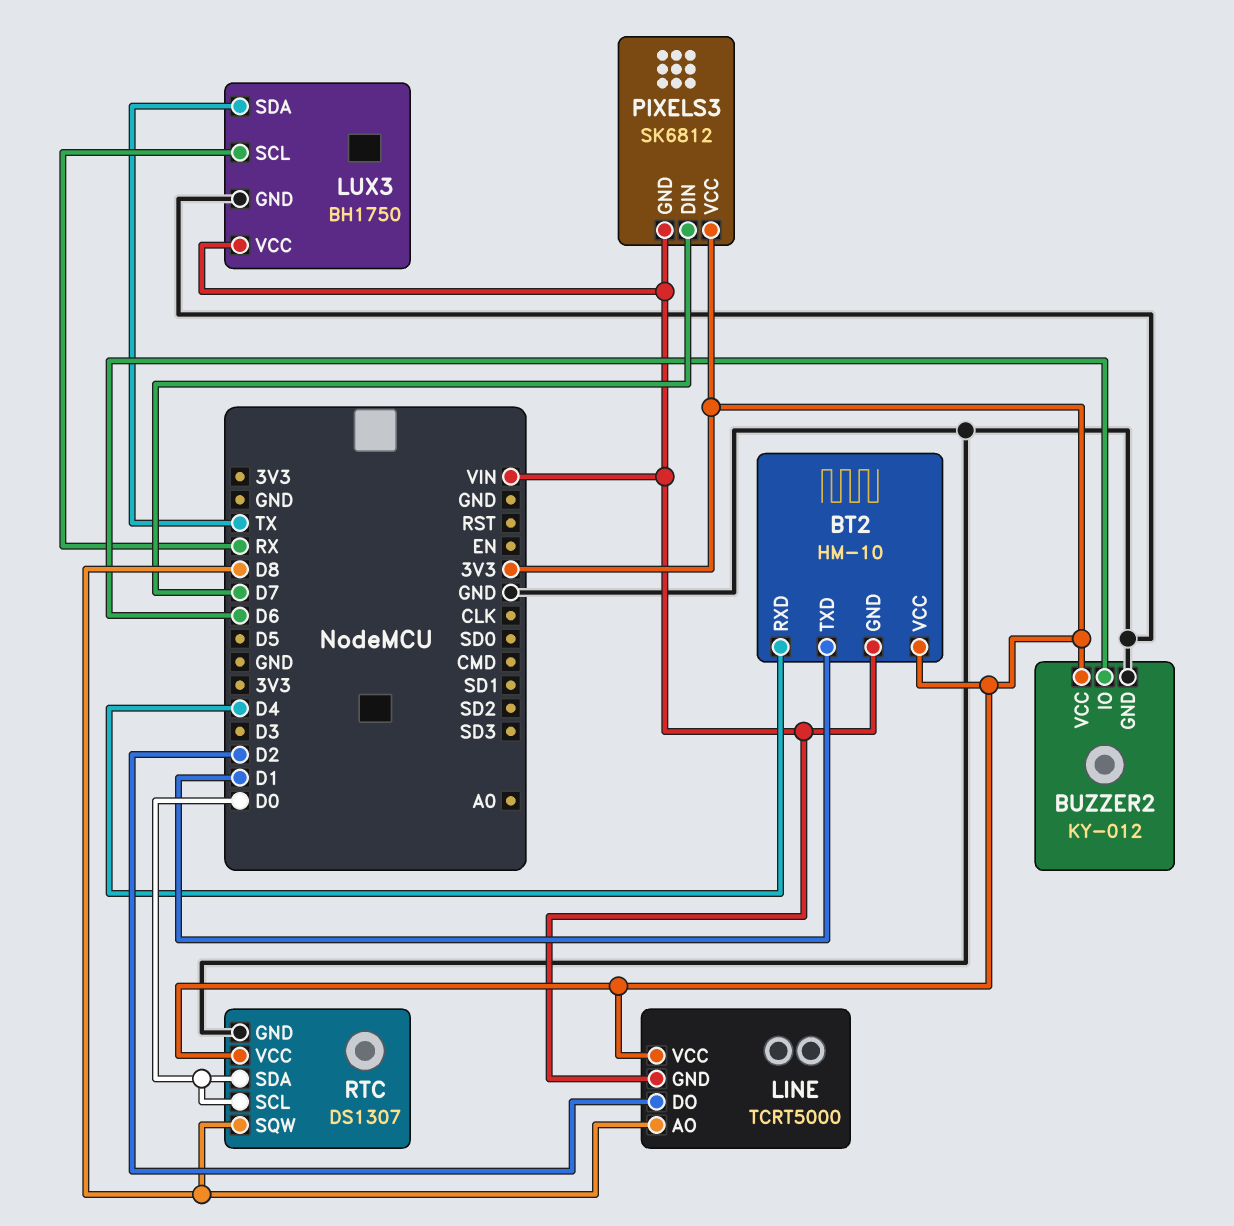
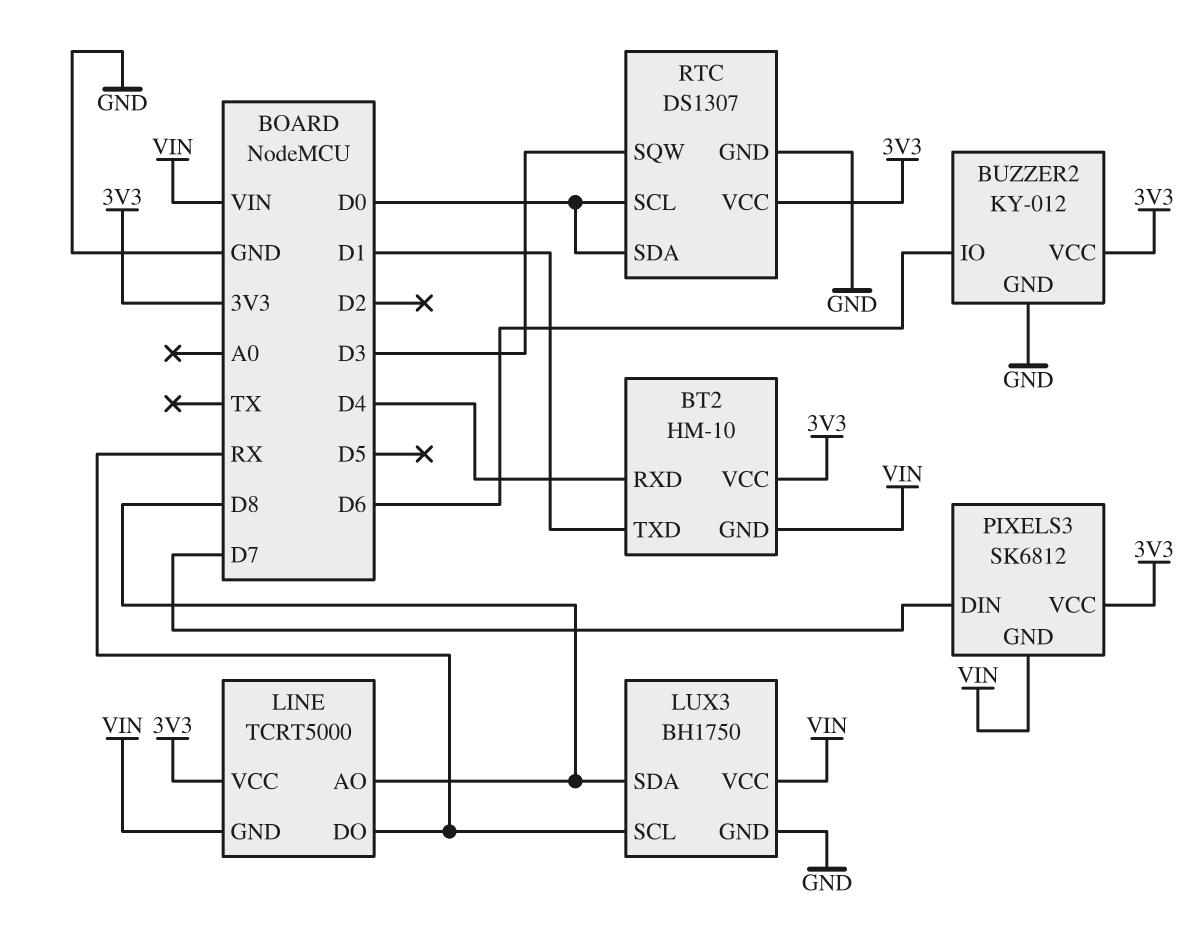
LINE pin DO: D2 -> RX
LUX3 pin SDA: TX -> D8
RTC pin SQW: D8 -> D3

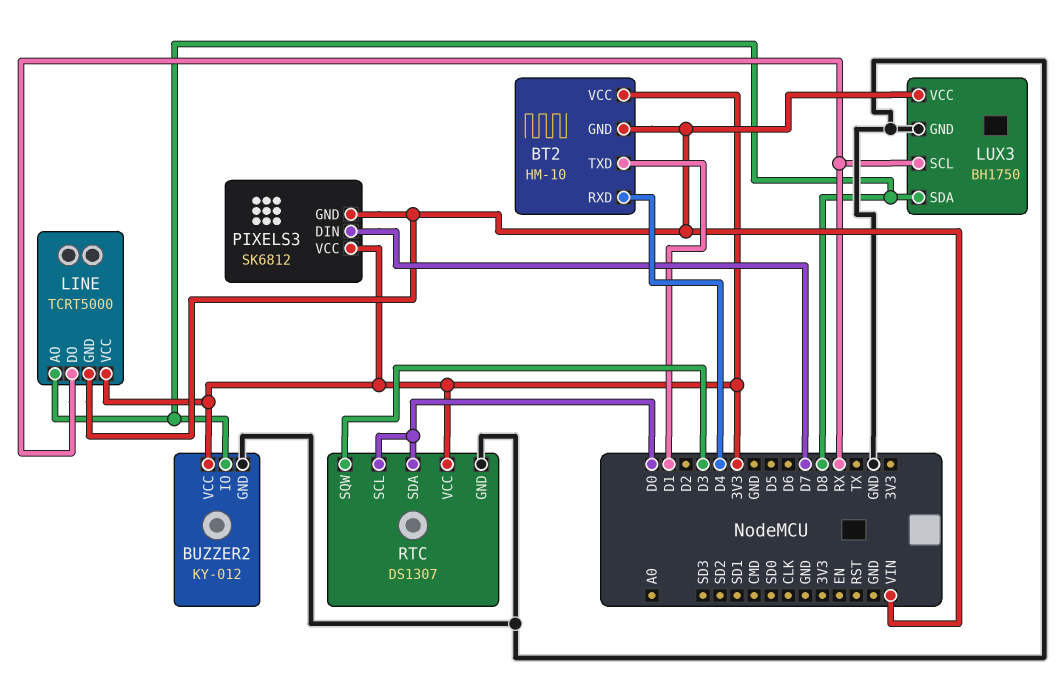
BUZZER2 pin IO: D6 -> D8

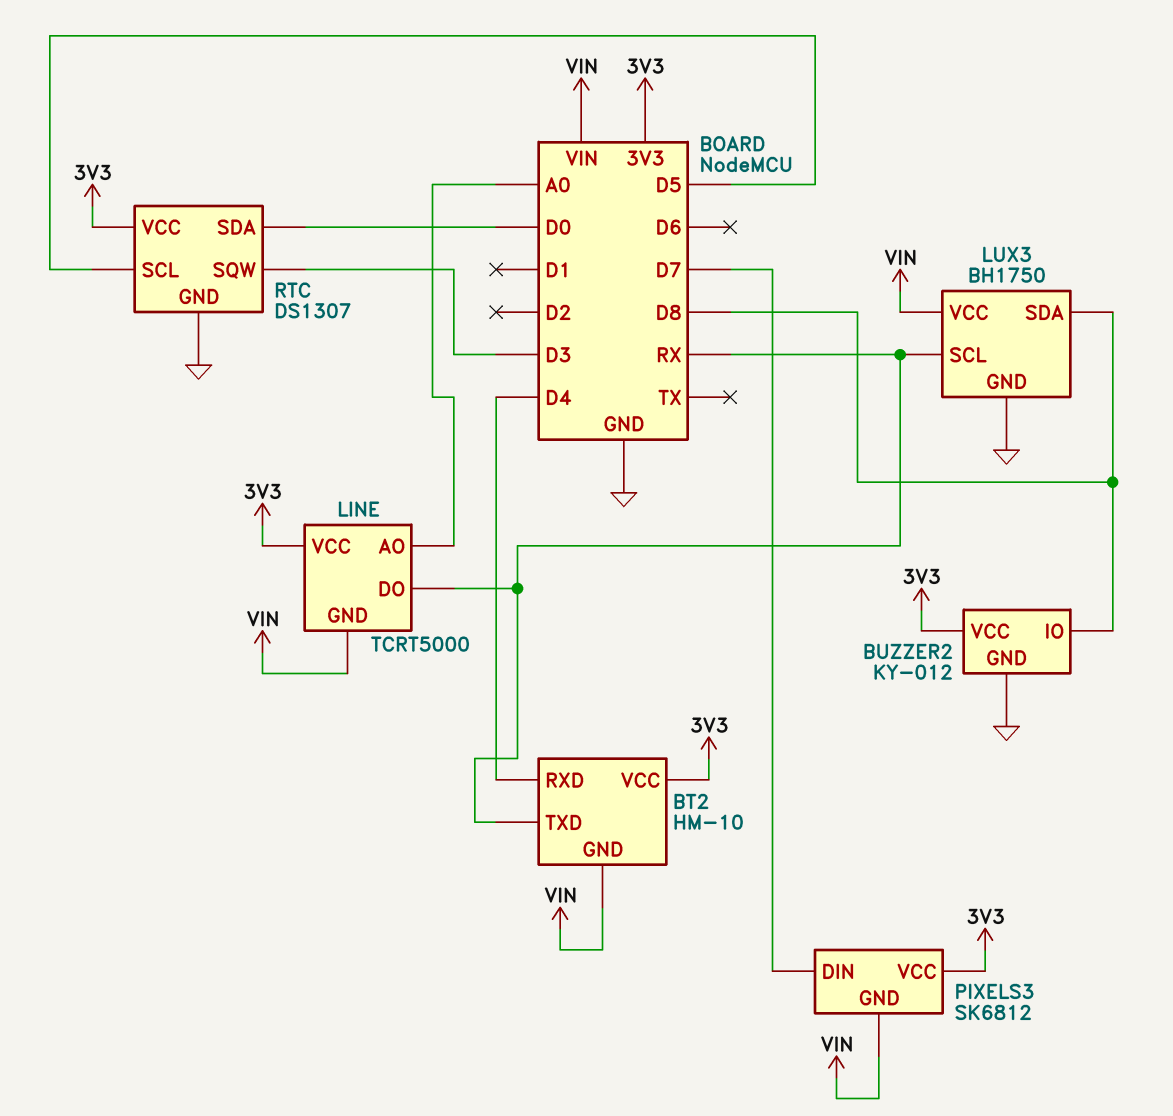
BT2 pin TXD: D1 -> RX
LINE pin AO: D8 -> A0
RTC pin SCL: D0 -> D5

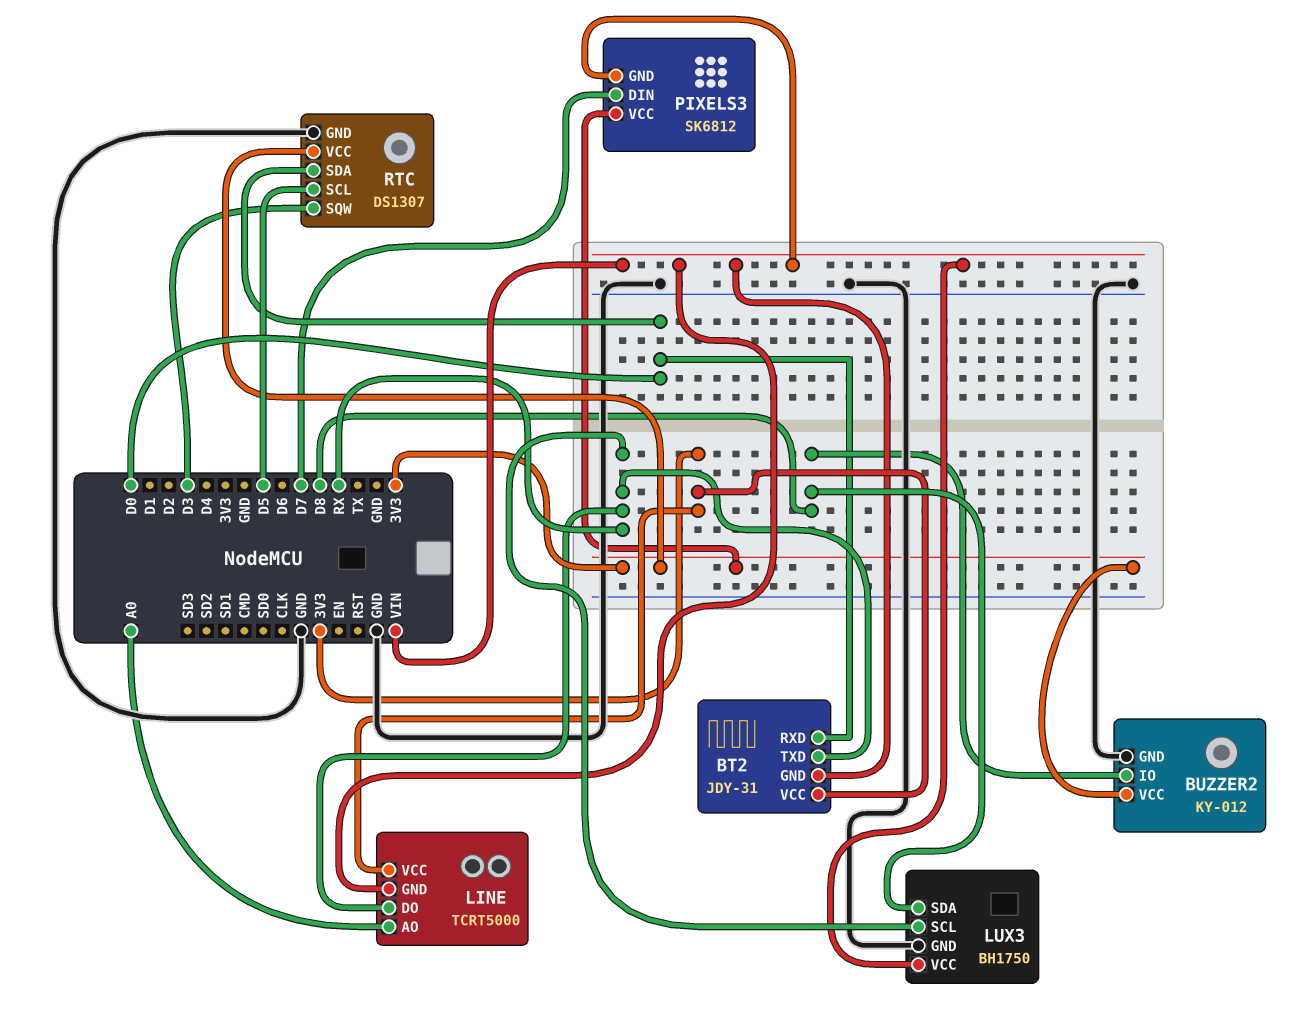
BT2: HM-10 -> JDY-31
BT2 pin RXD: D4 -> D0

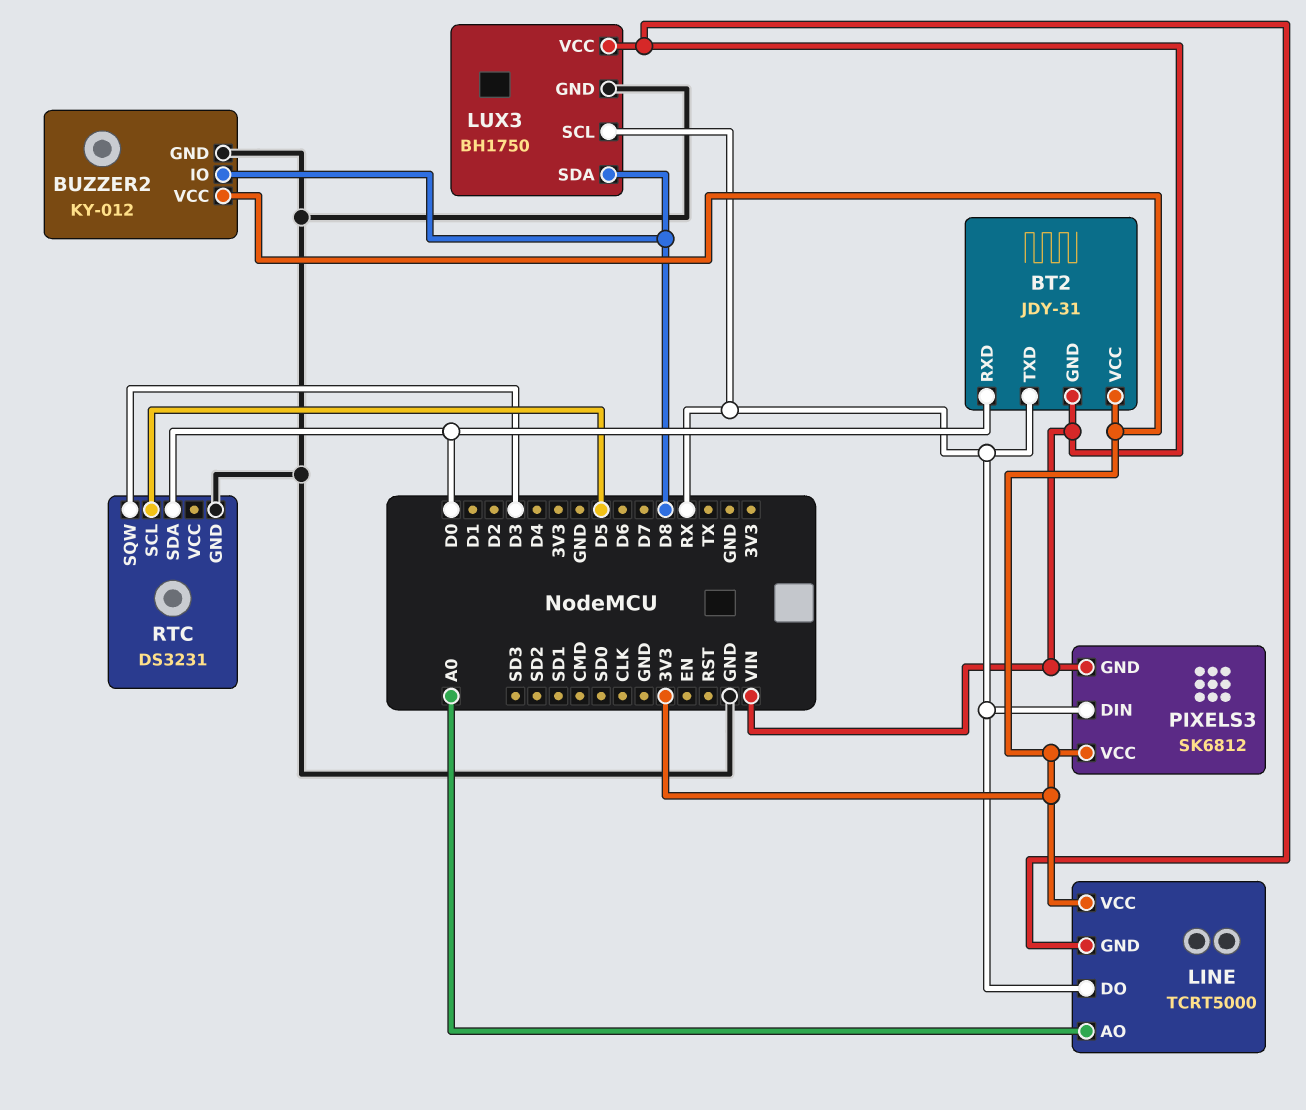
PIXELS3 pin DIN: D7 -> RX
RTC: DS1307 -> DS3231
RTC pin VCC: 3V3 -> none

